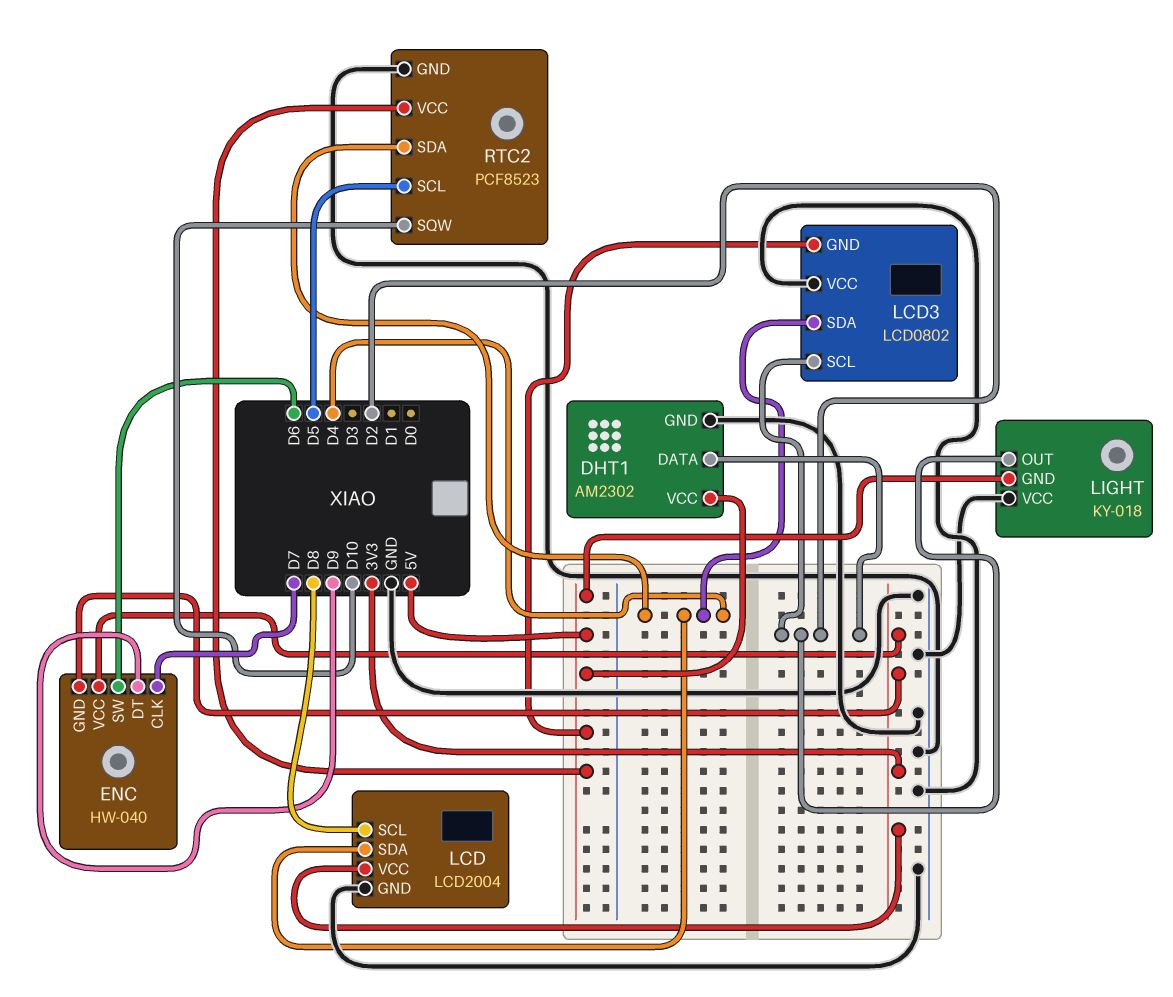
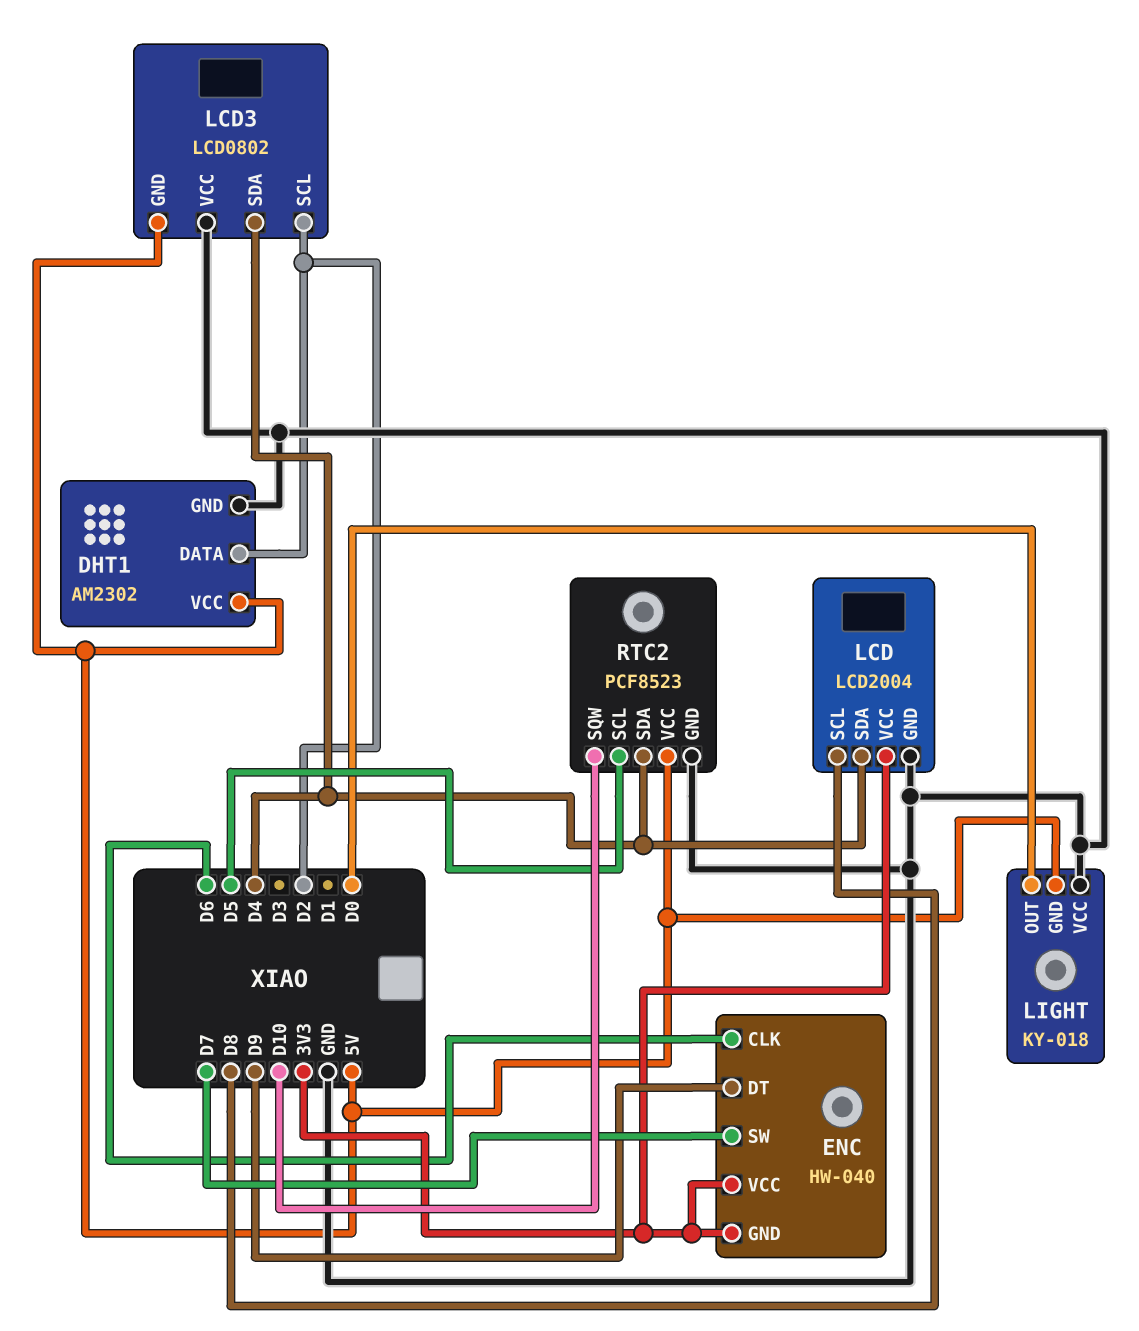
ENC pin CLK: D7 -> D6
ENC pin SW: D6 -> D7
LIGHT pin OUT: D2 -> D0

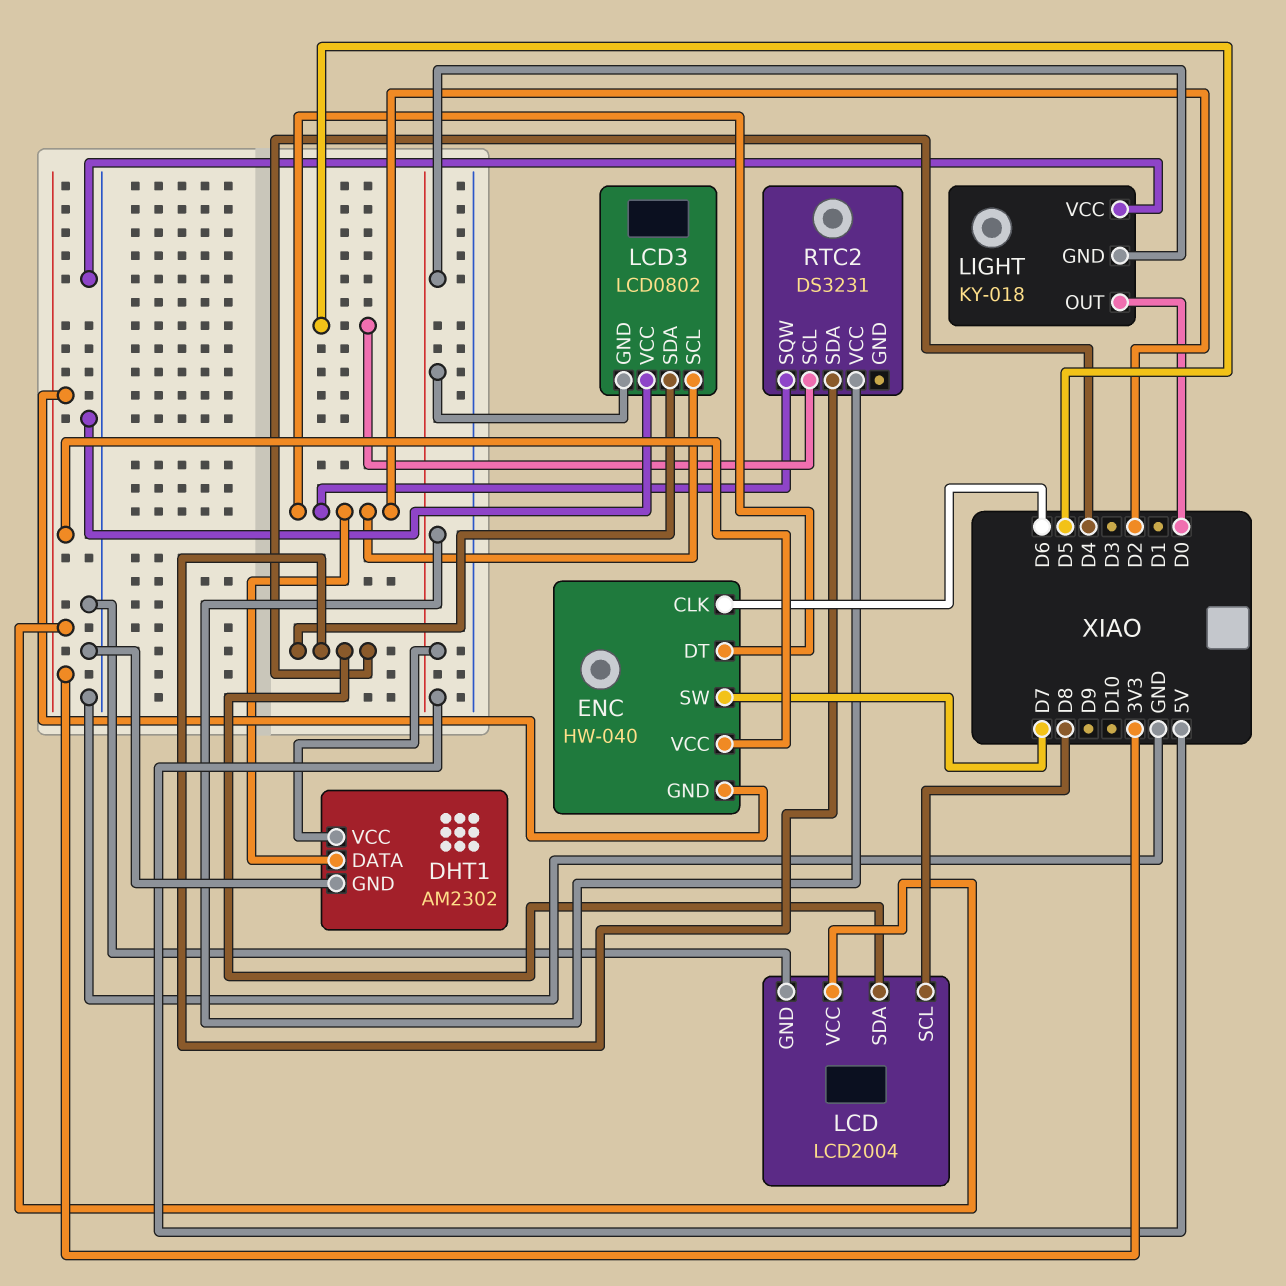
ENC pin DT: D9 -> D2
RTC2: PCF8523 -> DS3231
RTC2 pin GND: GND -> none
RTC2 pin SQW: D10 -> D2

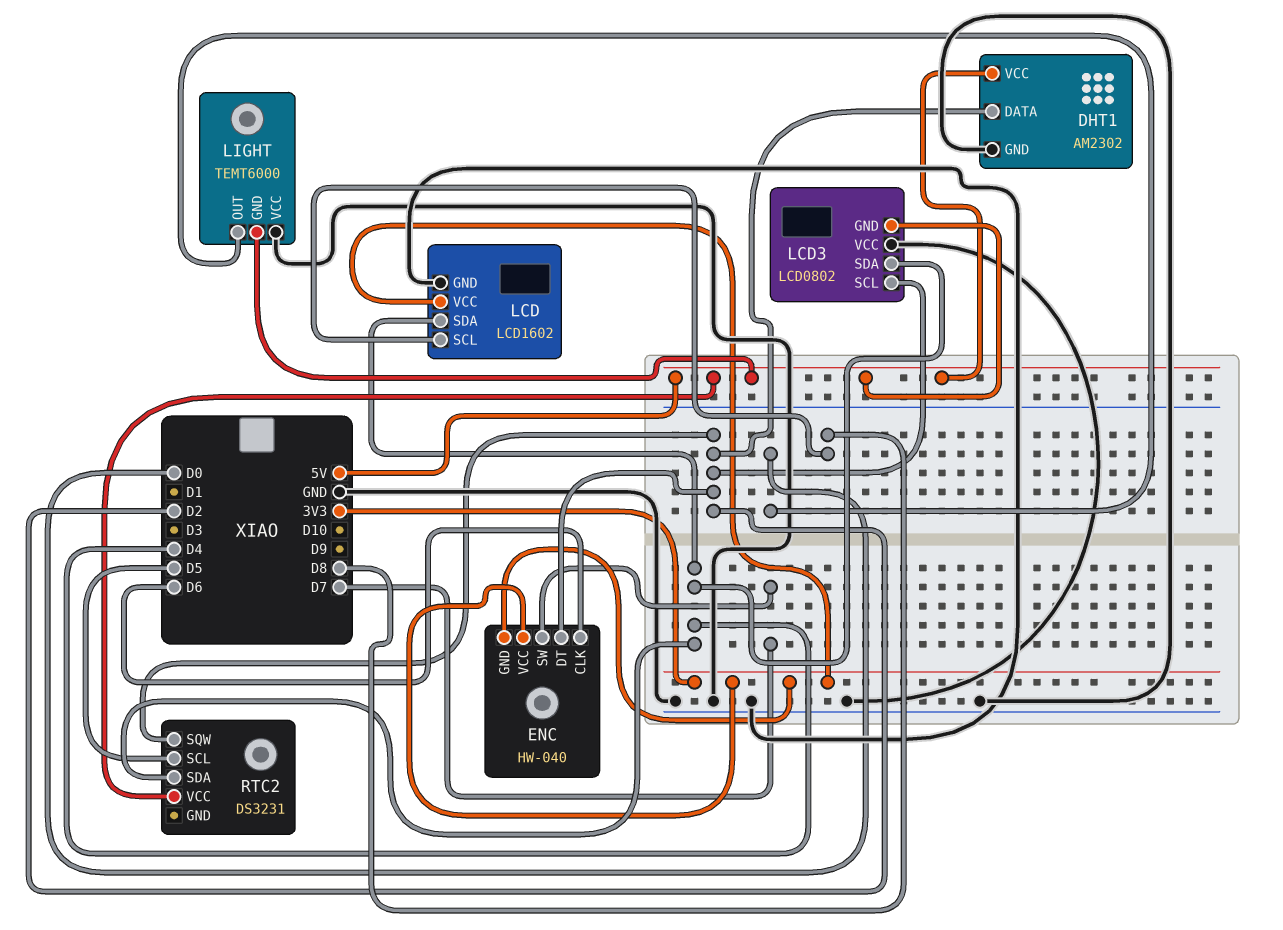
LCD: LCD2004 -> LCD1602
LIGHT: KY-018 -> TEMT6000

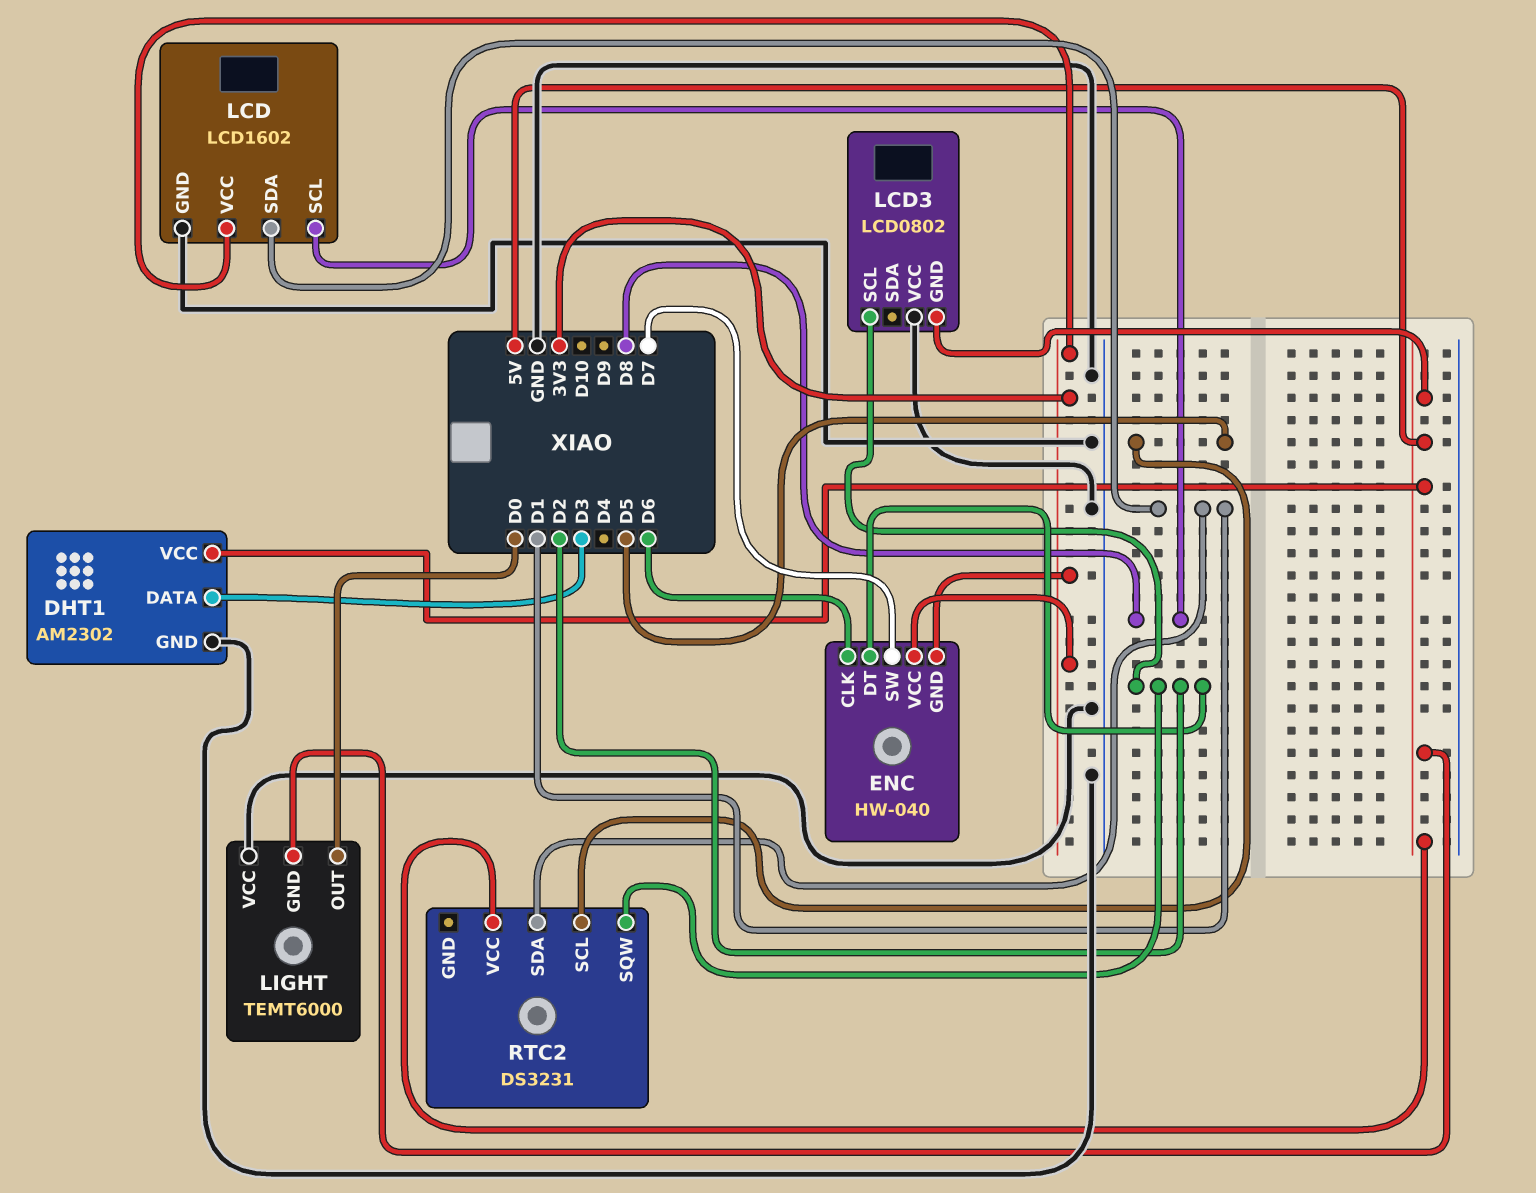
DHT1 pin DATA: D2 -> D3
LCD pin SDA: D4 -> D1
LCD3 pin SDA: D4 -> none
RTC2 pin SDA: D4 -> D1

